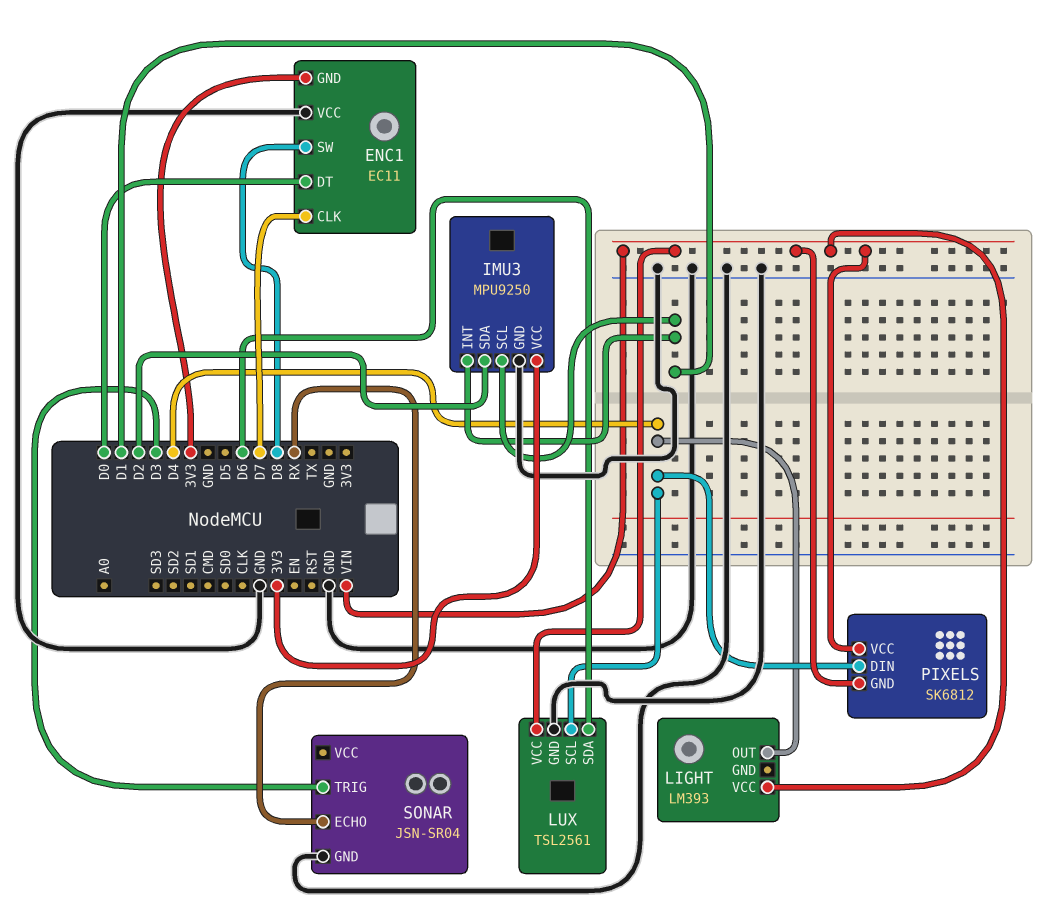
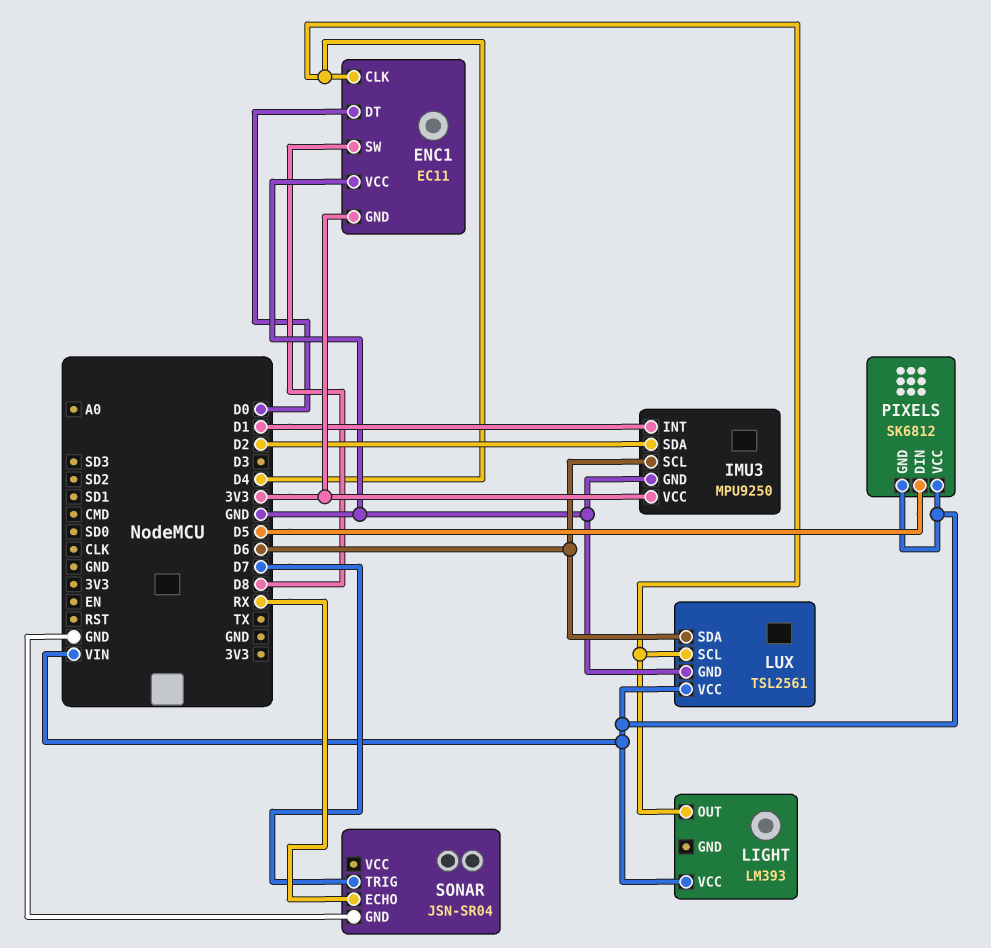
ENC1 pin CLK: D7 -> D4
IMU3 pin SCL: D1 -> D6
PIXELS pin DIN: D4 -> D5
SONAR pin TRIG: D3 -> D7

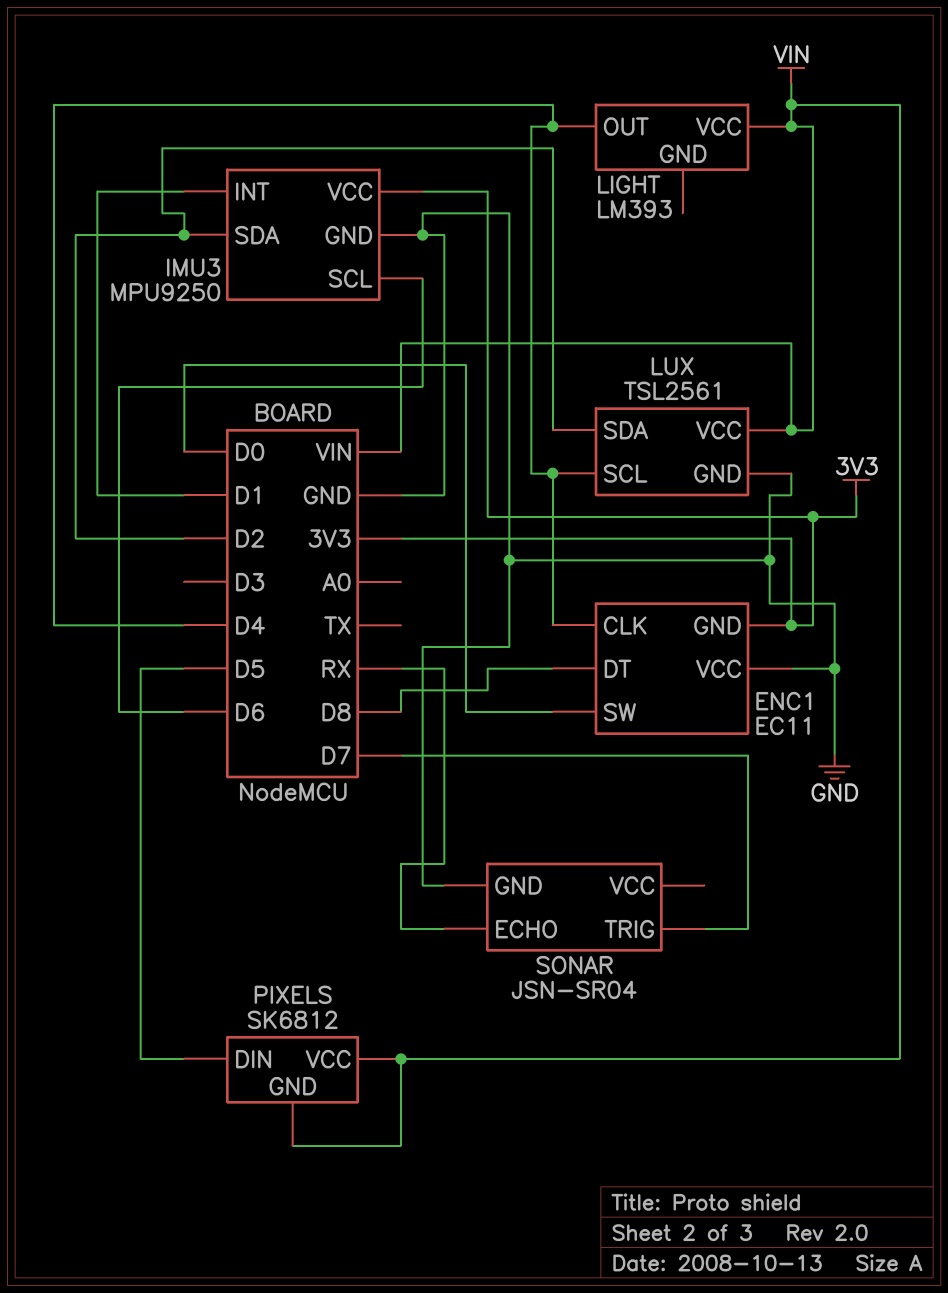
ENC1 pin DT: D0 -> D8
ENC1 pin SW: D8 -> D0
LUX pin SDA: D6 -> D2

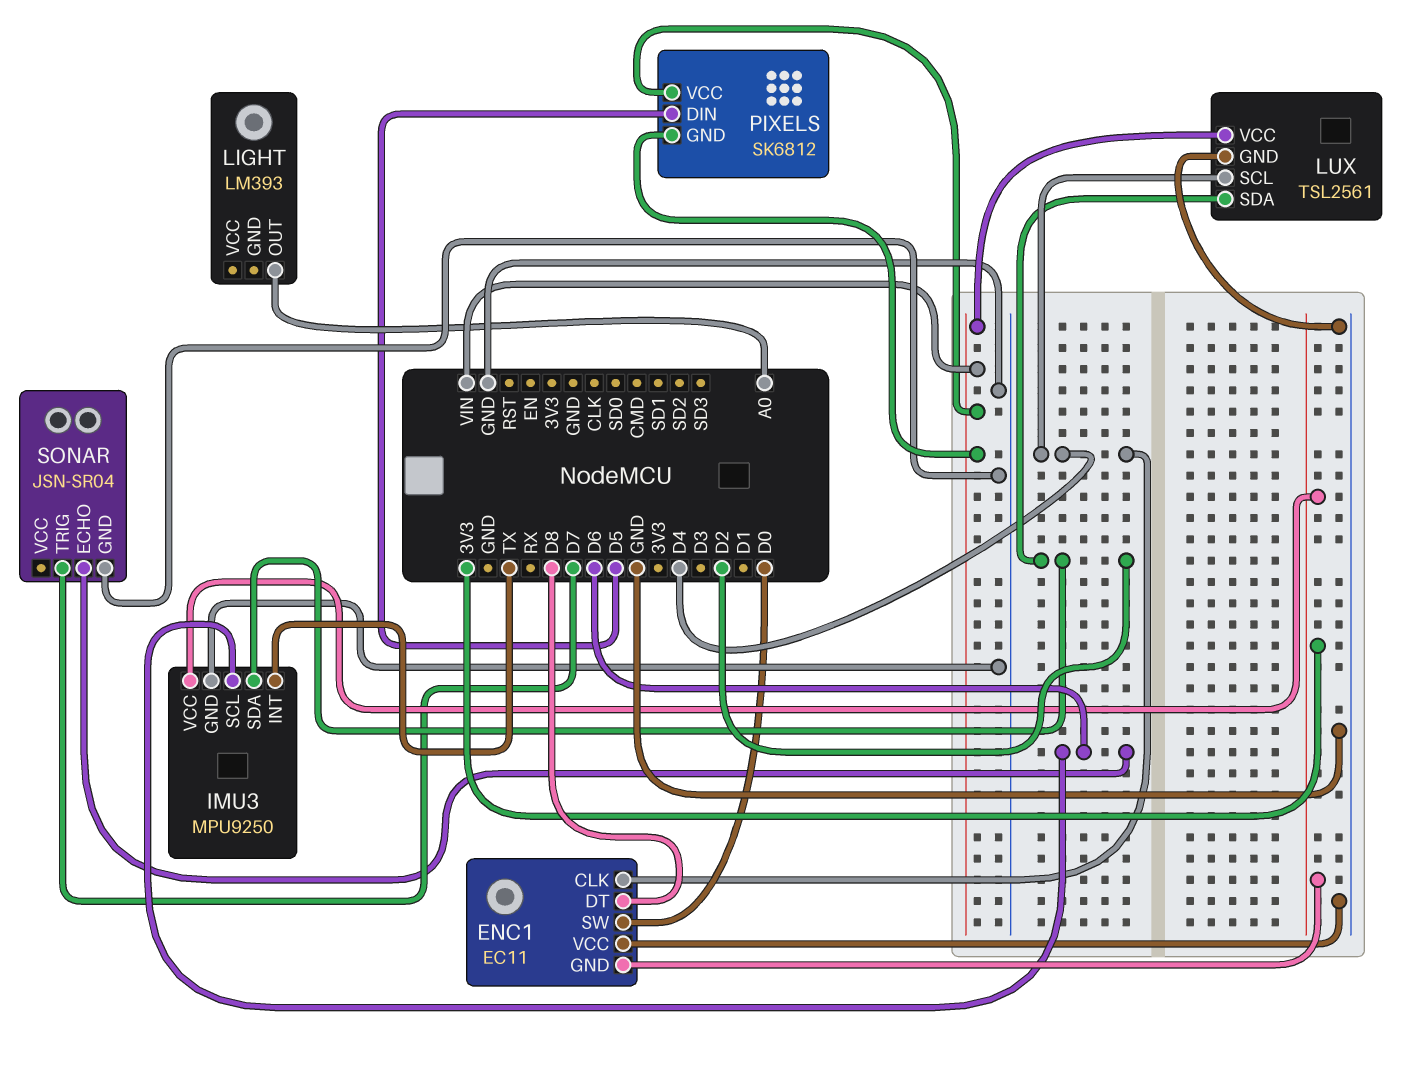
IMU3 pin INT: D1 -> TX
LIGHT pin OUT: D4 -> A0
LIGHT pin VCC: VIN -> none
SONAR pin ECHO: RX -> D6

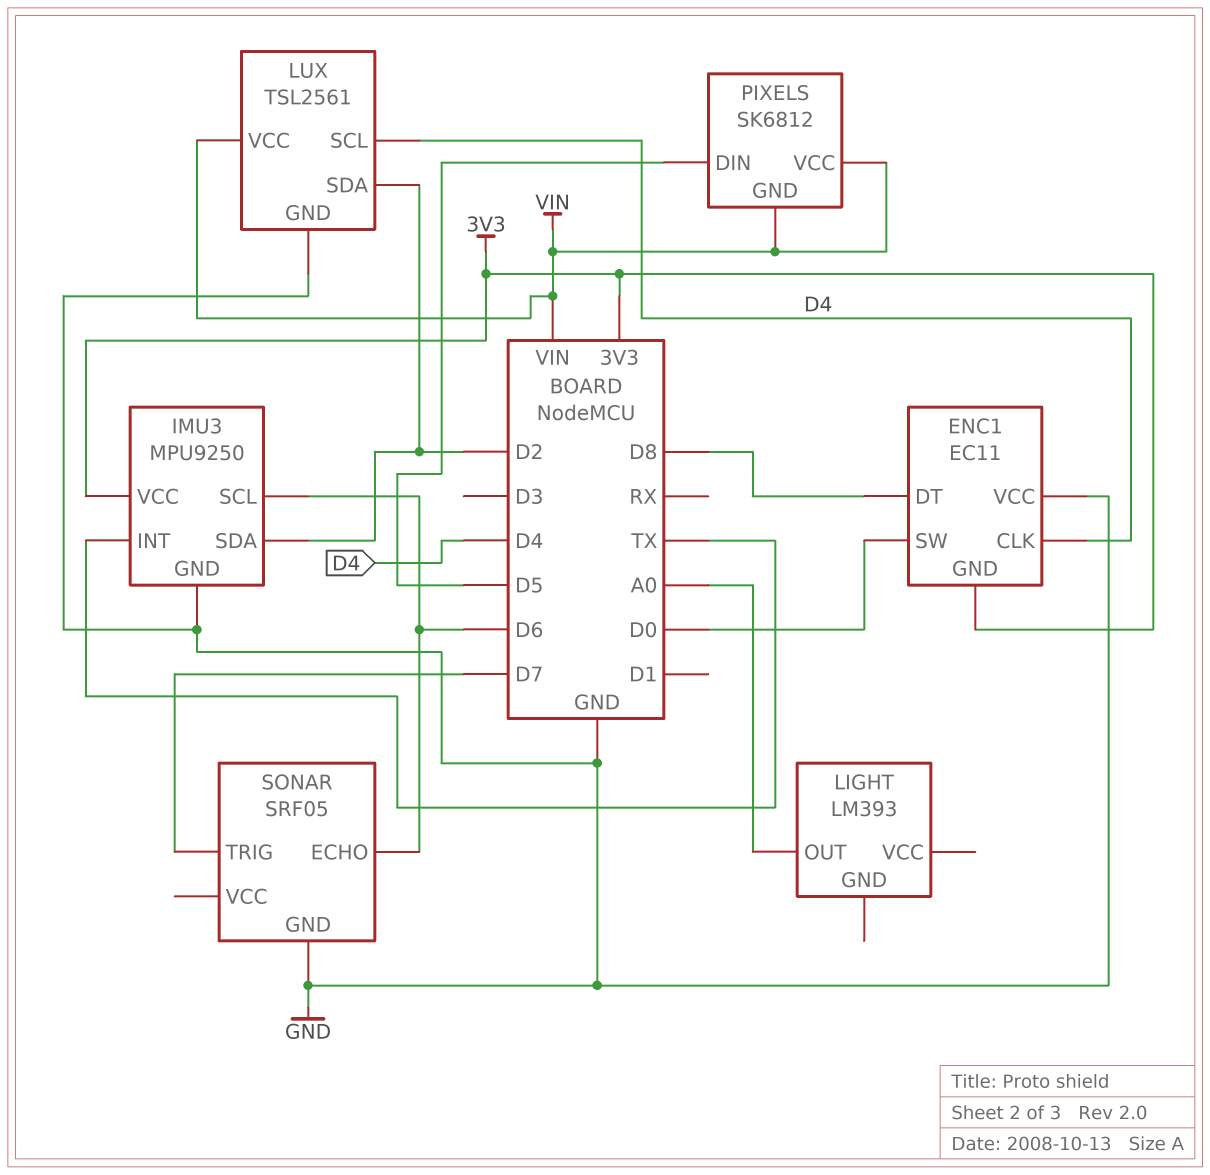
SONAR: JSN-SR04 -> SRF05

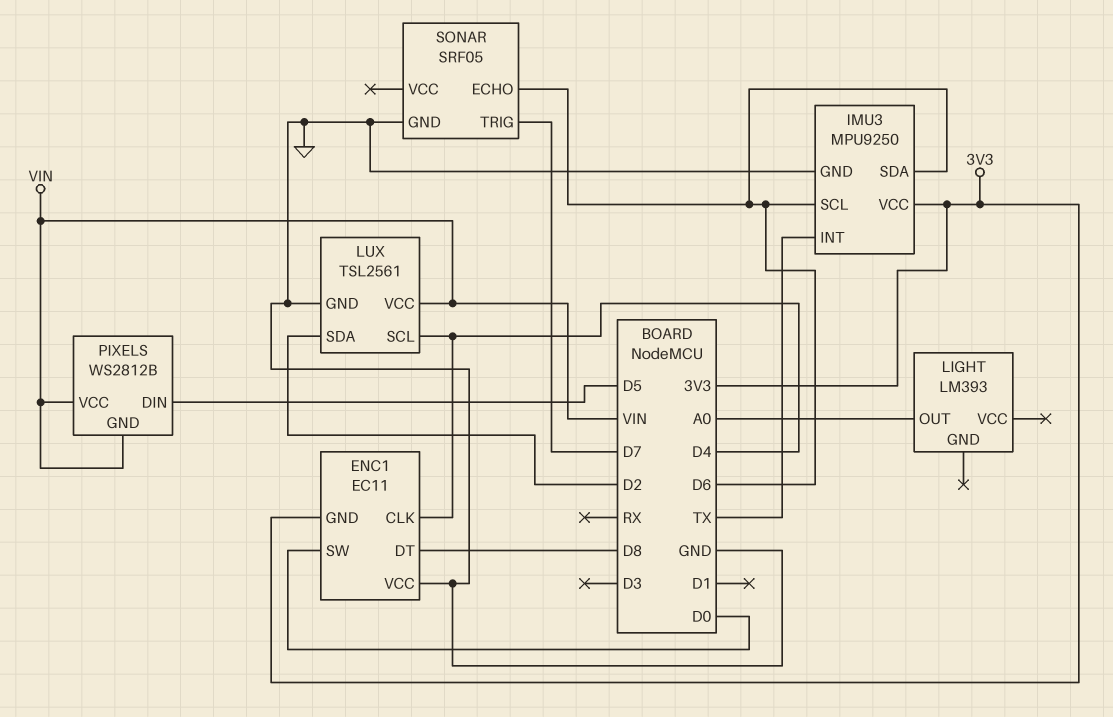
IMU3 pin SDA: D2 -> D6
PIXELS: SK6812 -> WS2812B

